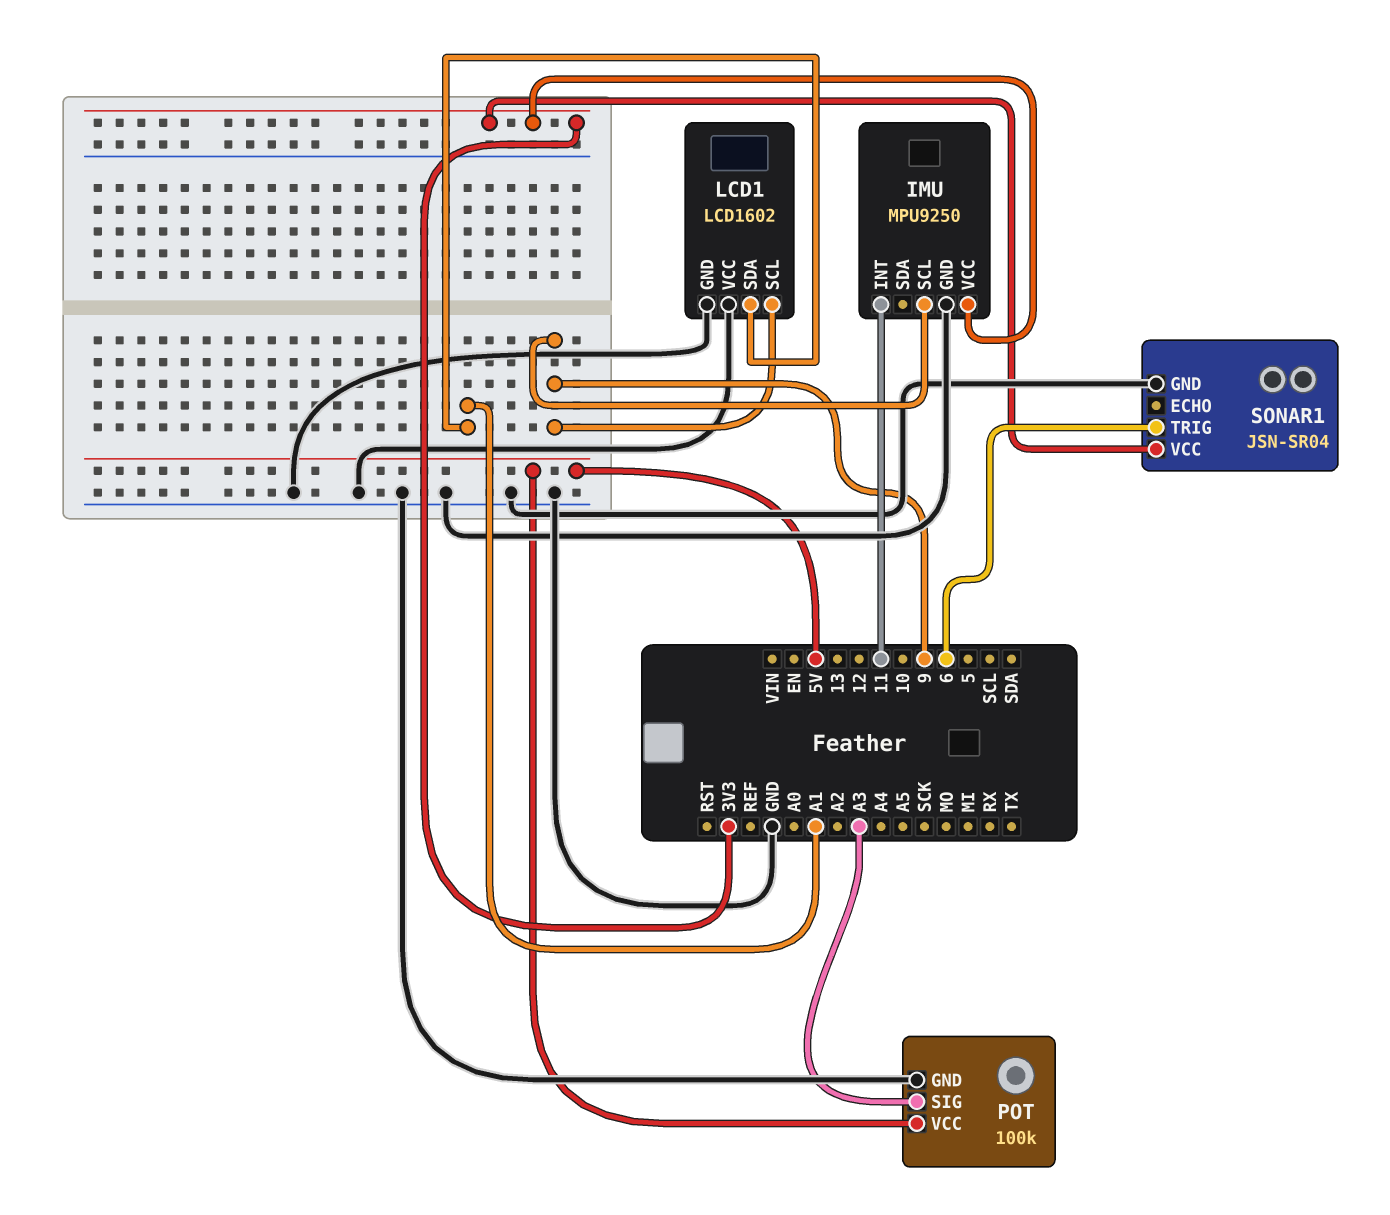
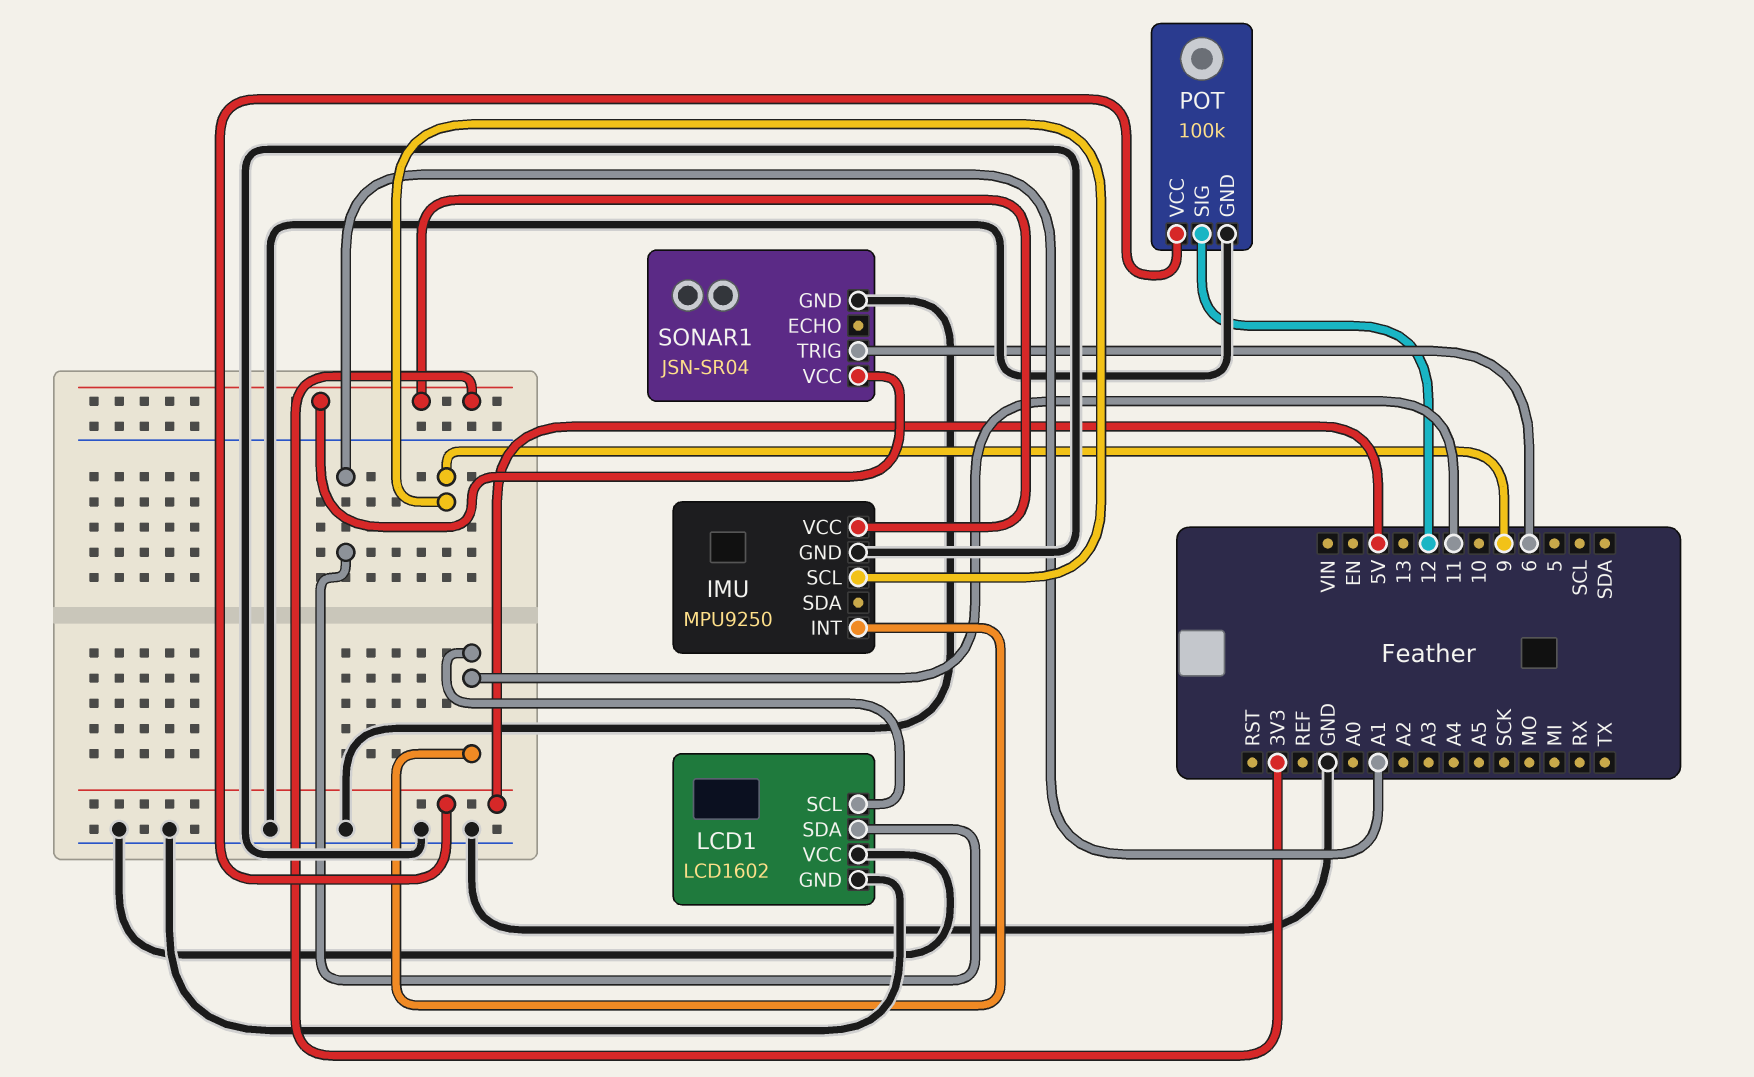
LCD1 pin SCL: 9 -> 11
POT pin SIG: A3 -> 12

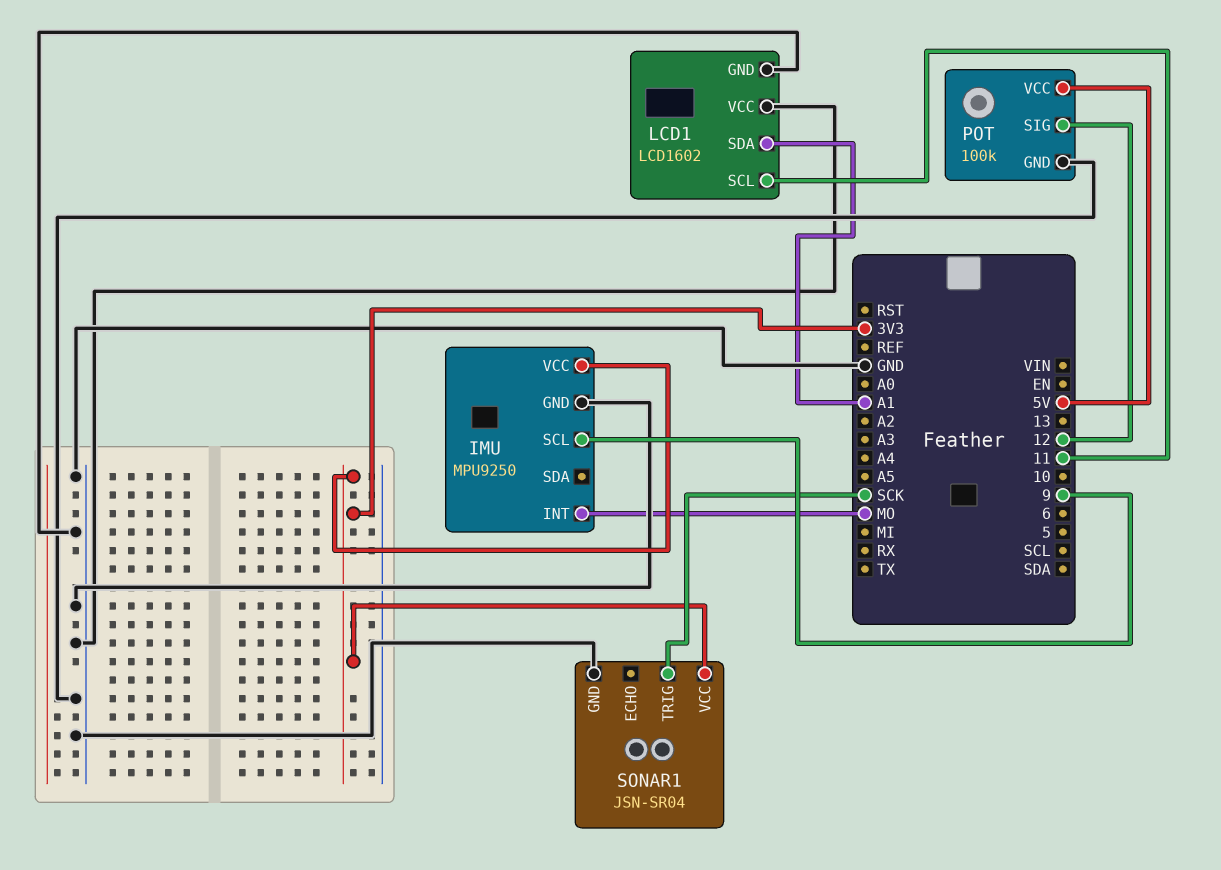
IMU pin INT: 11 -> MO
SONAR1 pin TRIG: 6 -> SCK

